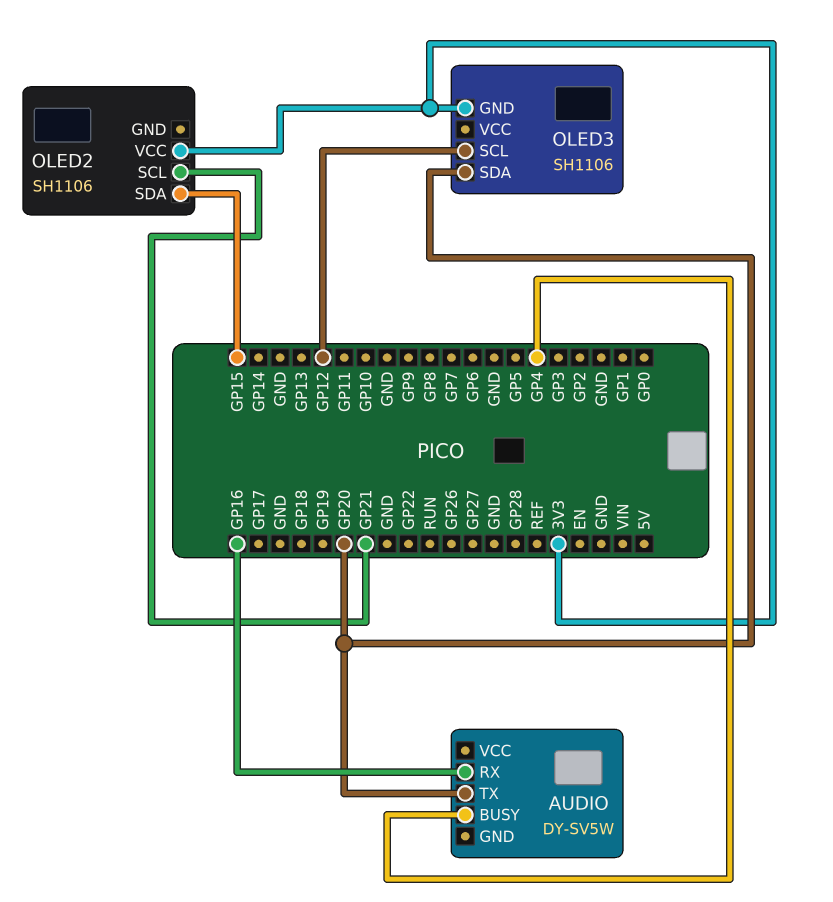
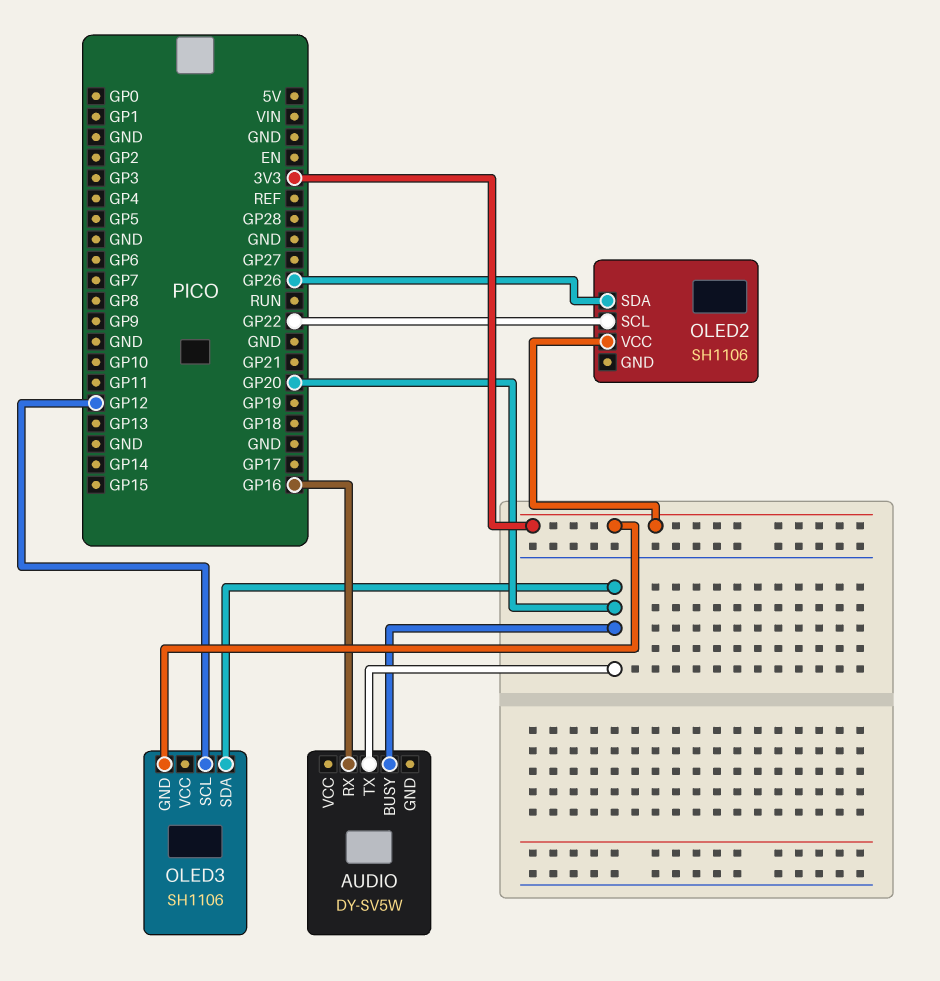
AUDIO pin BUSY: GP4 -> GP20
OLED2 pin SCL: GP21 -> GP22
OLED2 pin SDA: GP15 -> GP26

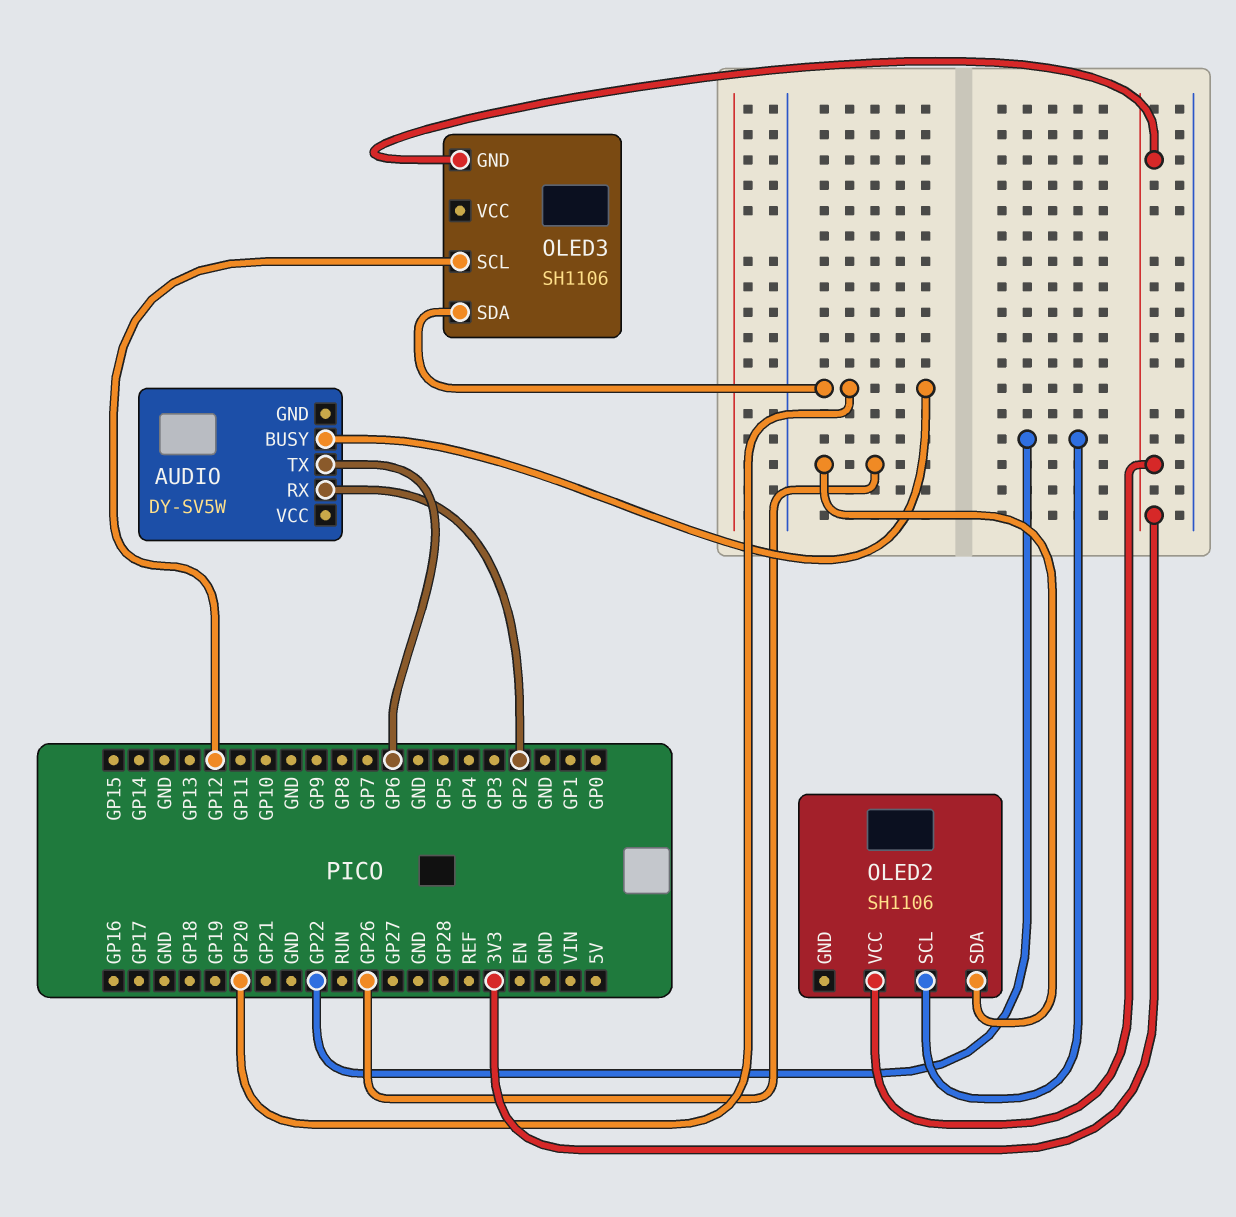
AUDIO pin RX: GP16 -> GP2
AUDIO pin TX: GP20 -> GP6

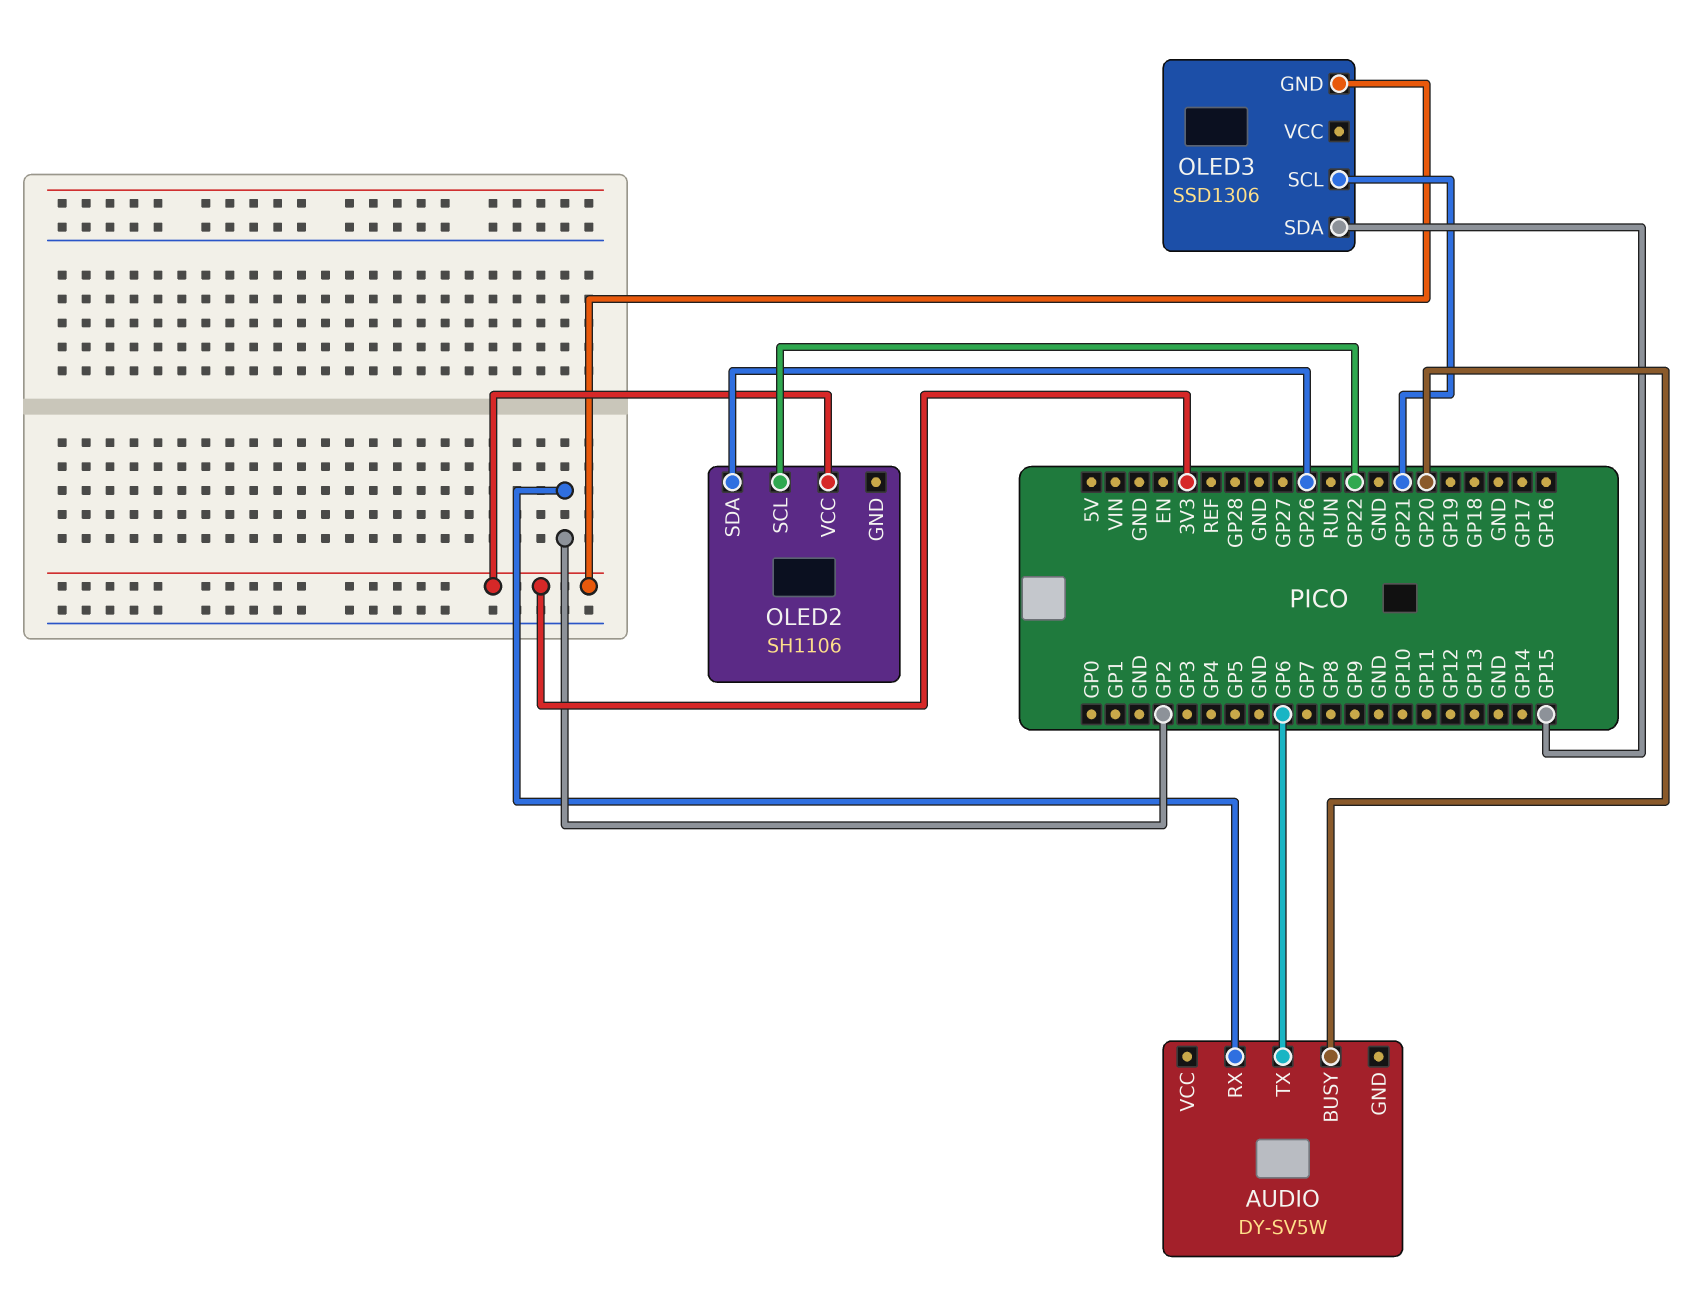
OLED3: SH1106 -> SSD1306
OLED3 pin SCL: GP12 -> GP21
OLED3 pin SDA: GP20 -> GP15

